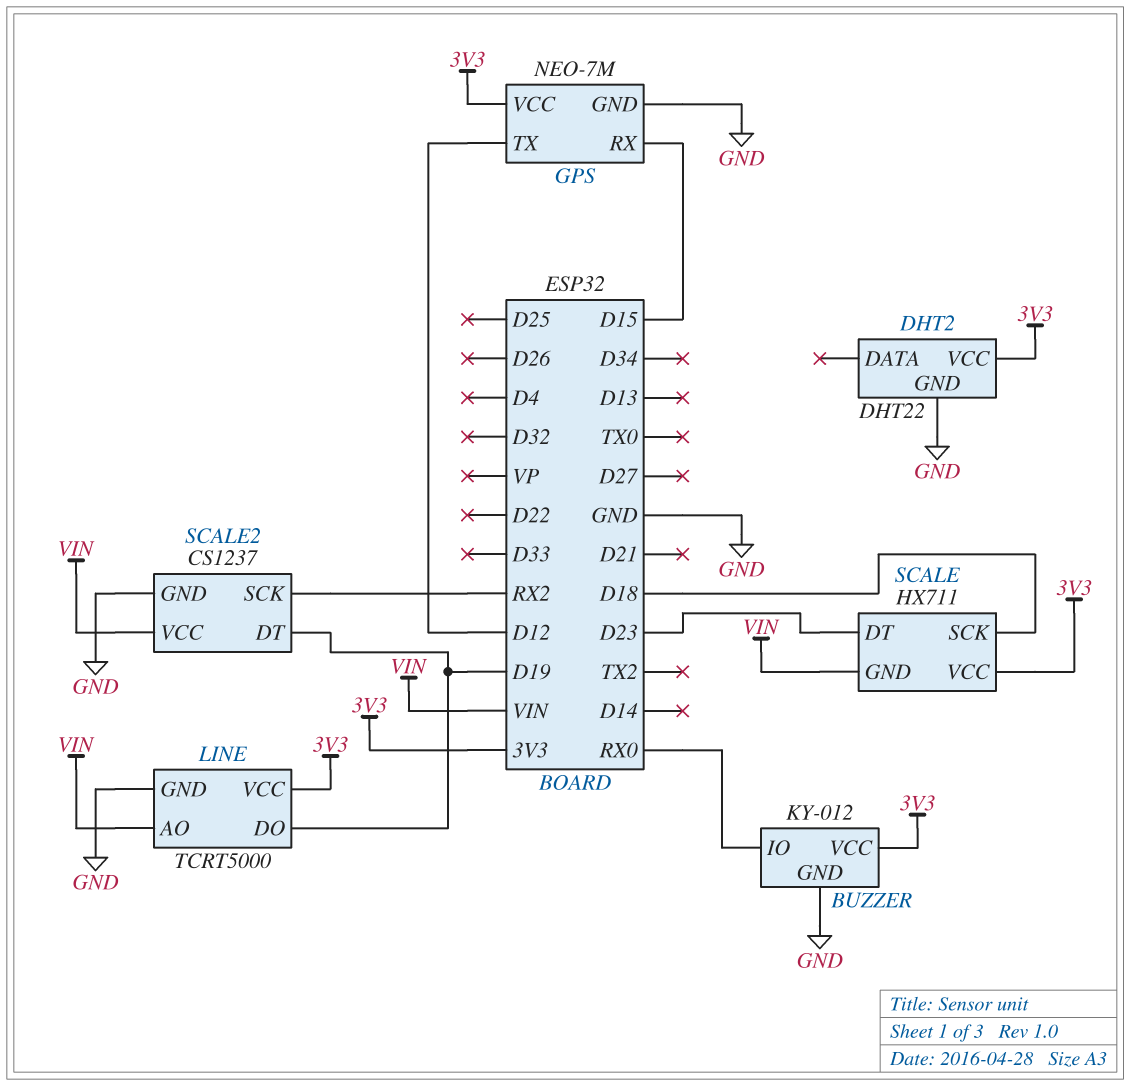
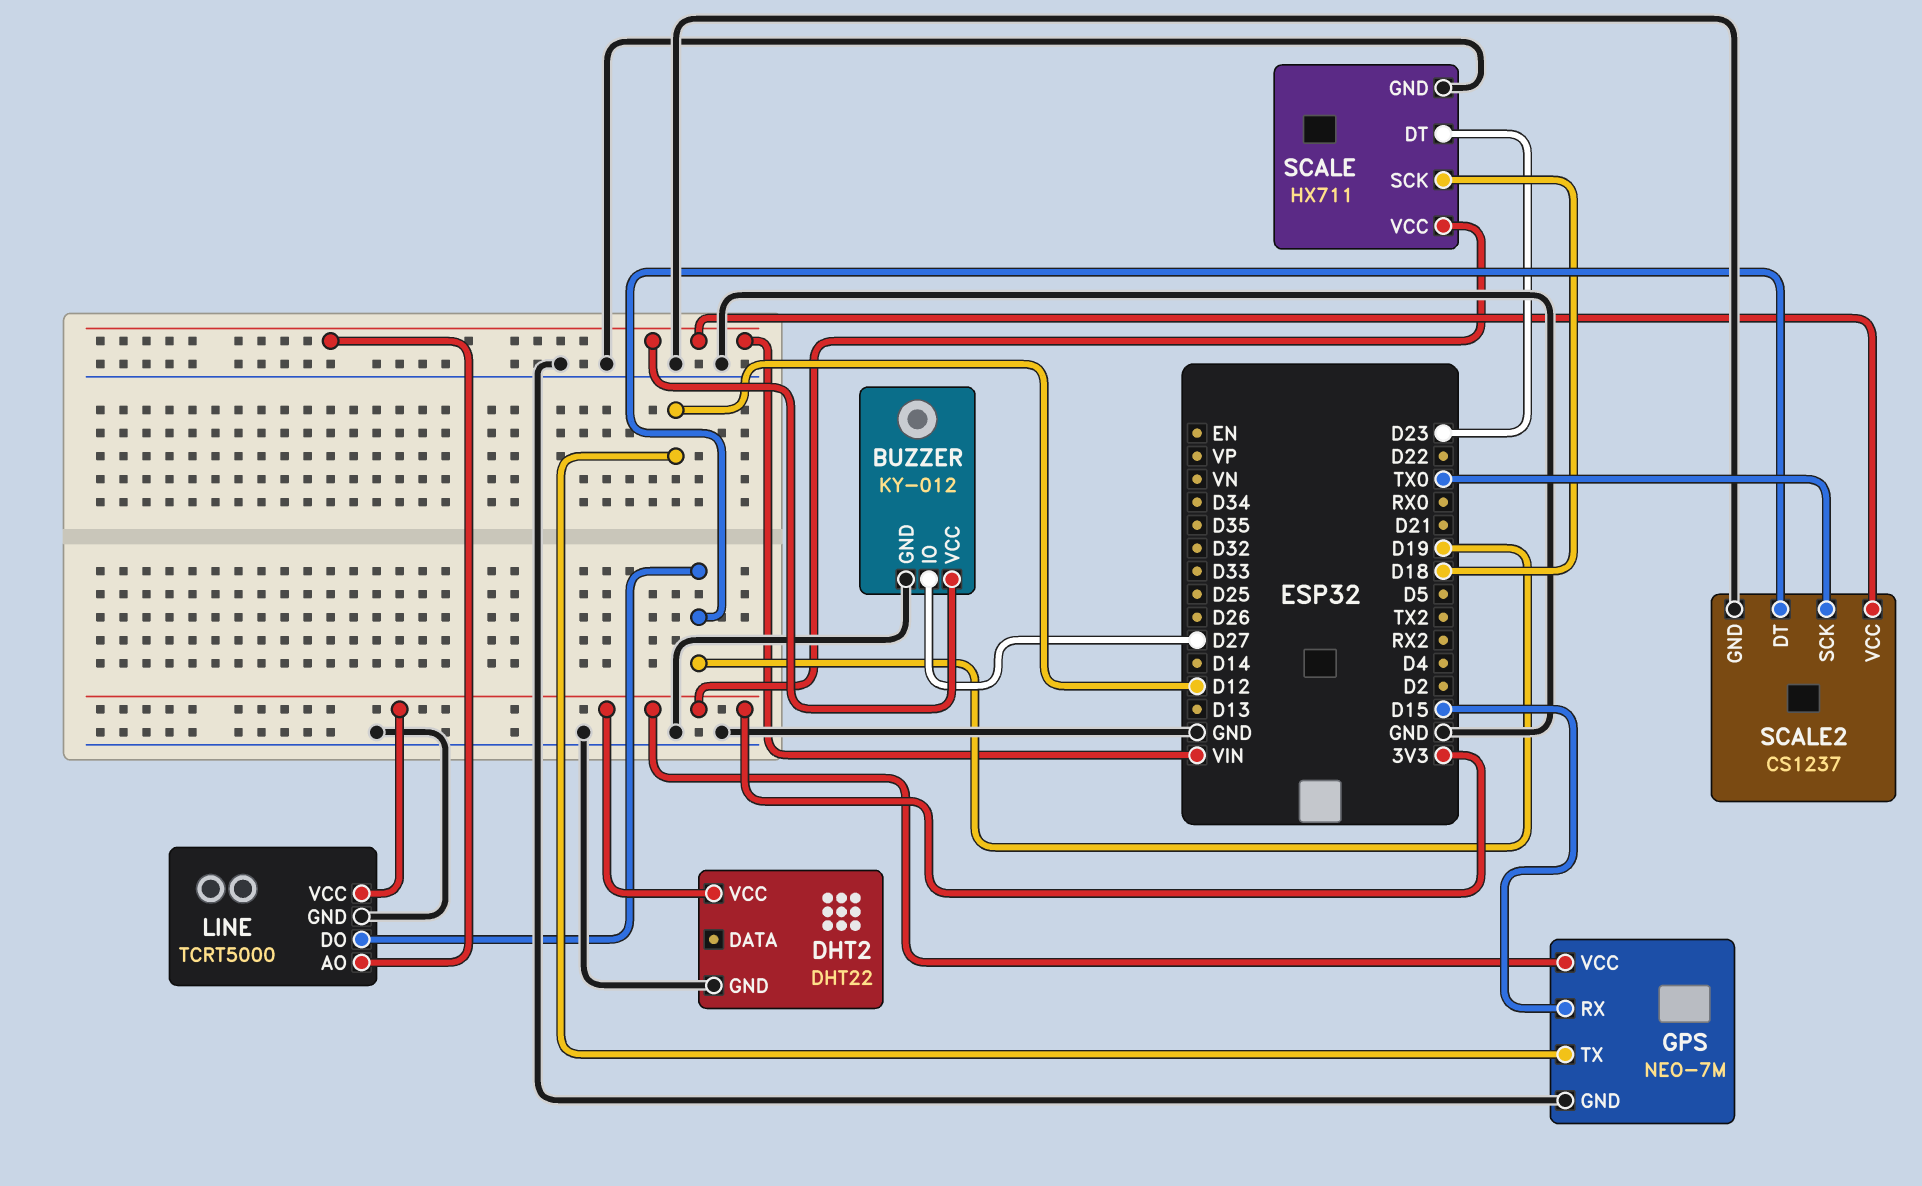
BUZZER pin IO: RX0 -> D27
BUZZER pin VCC: 3V3 -> VIN
SCALE pin GND: VIN -> GND
SCALE2 pin SCK: RX2 -> TX0

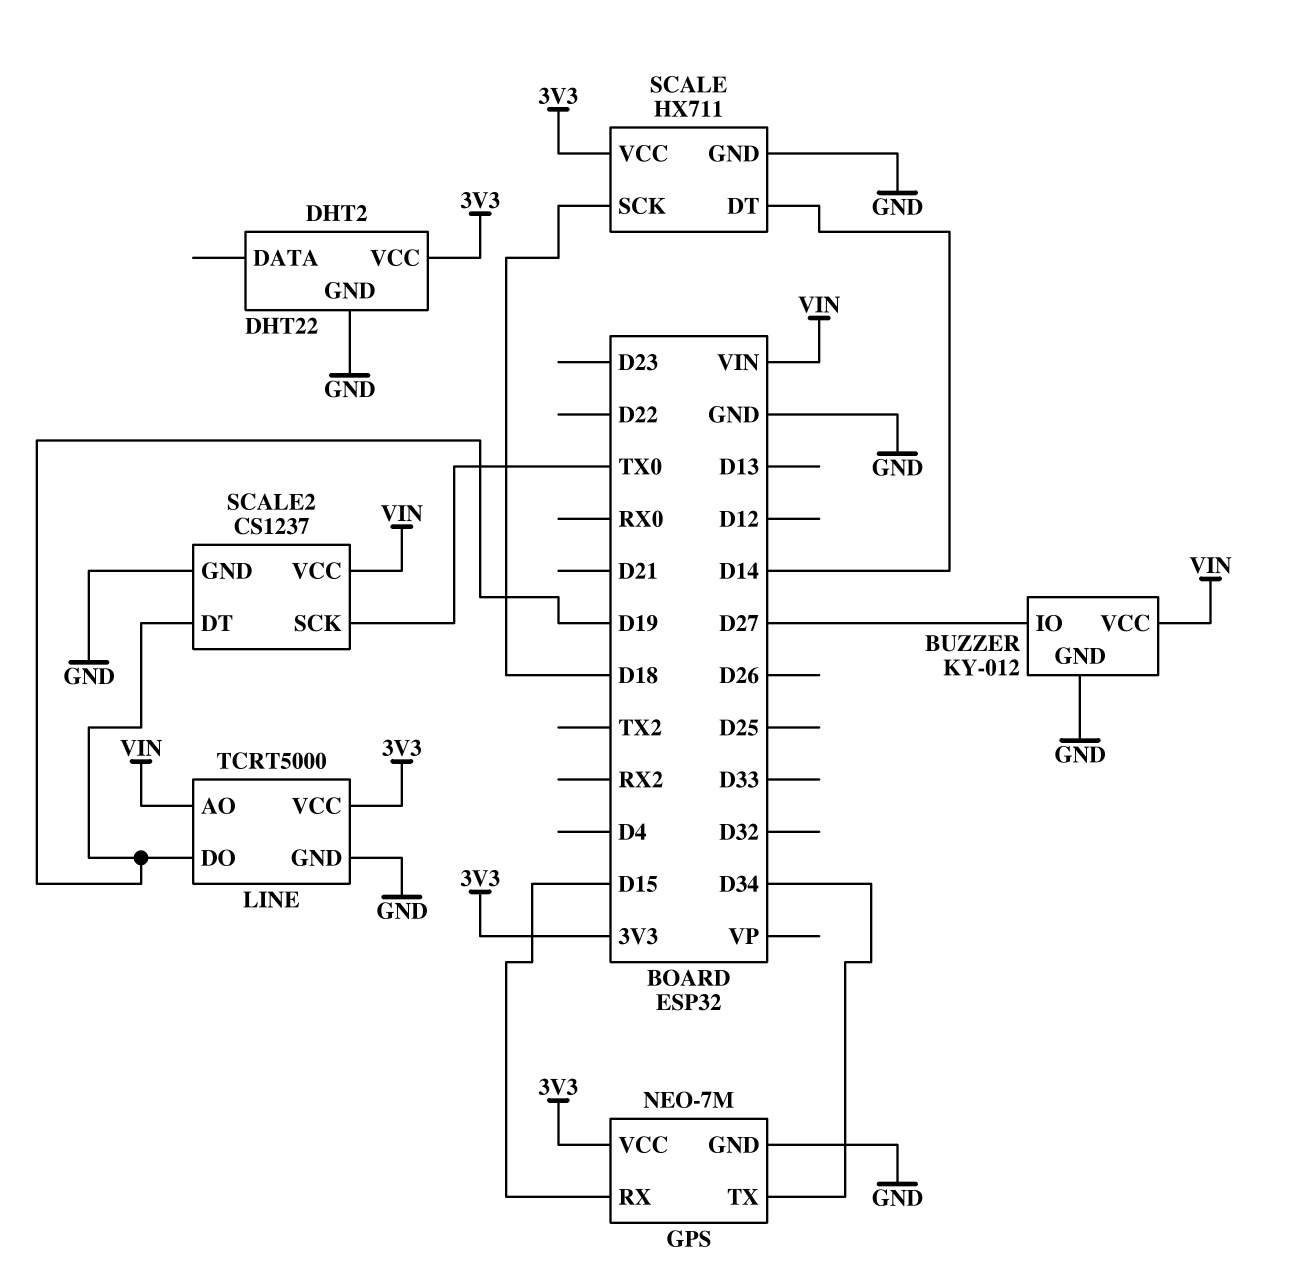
GPS pin TX: D12 -> D34
SCALE pin DT: D23 -> D14

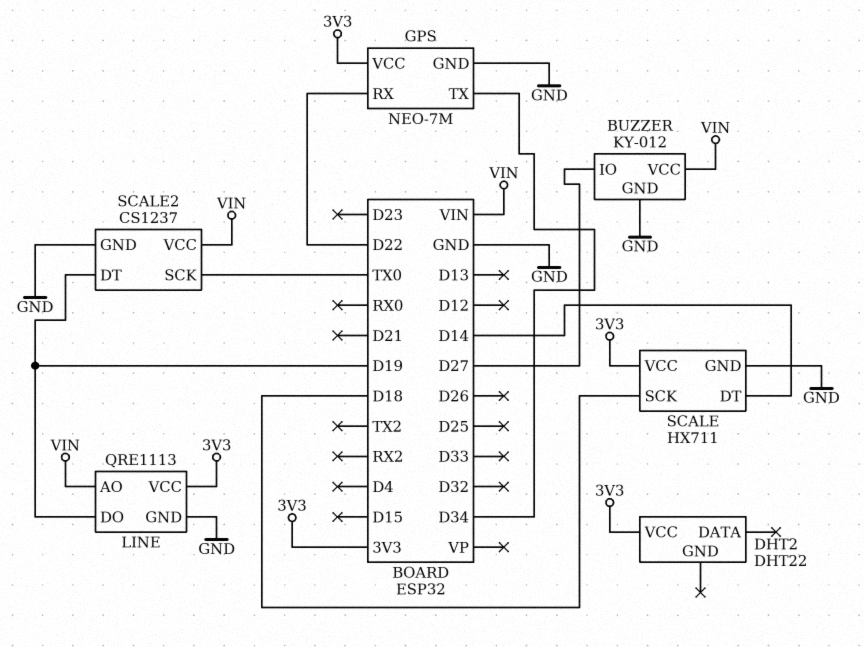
DHT2 pin GND: GND -> none
GPS pin RX: D15 -> D22
LINE: TCRT5000 -> QRE1113

